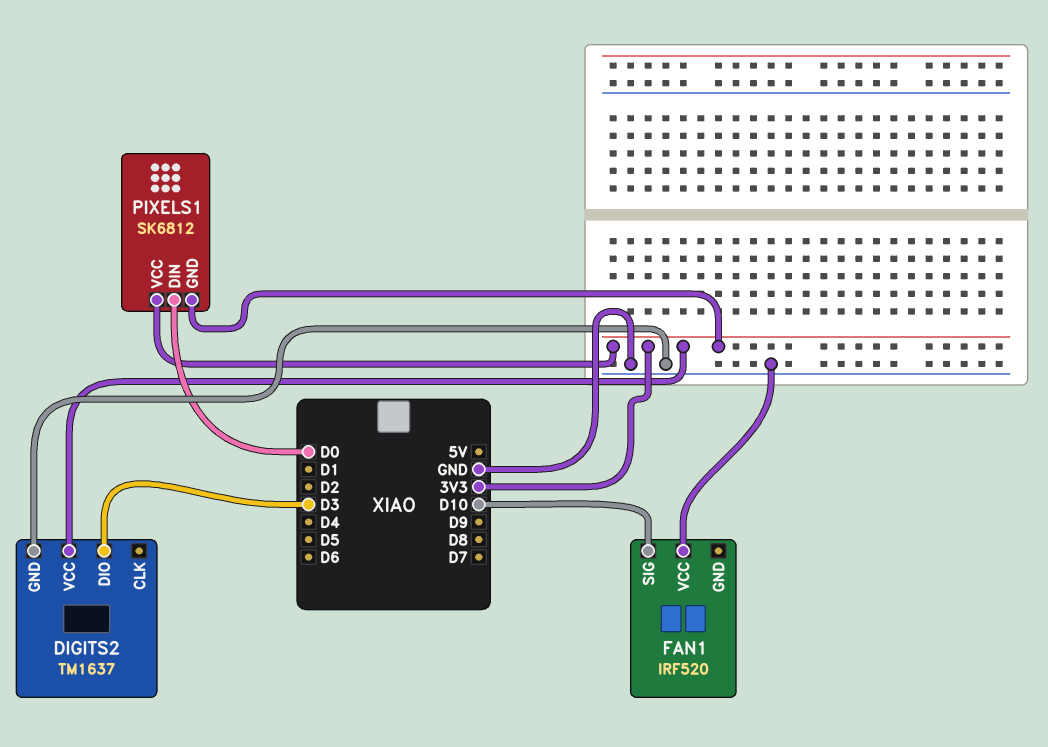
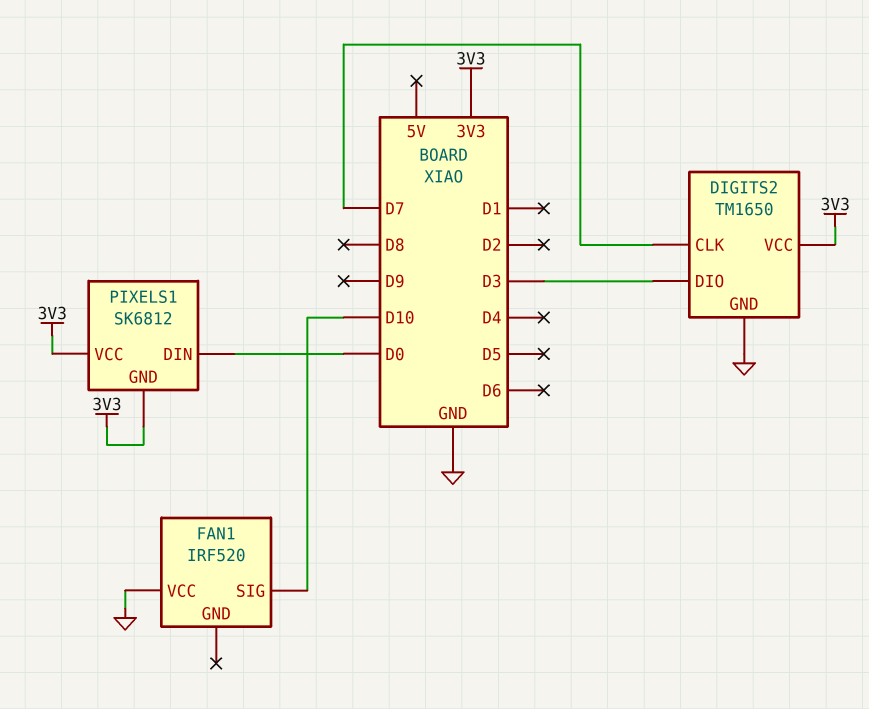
DIGITS2: TM1637 -> TM1650
DIGITS2 pin CLK: none -> D7

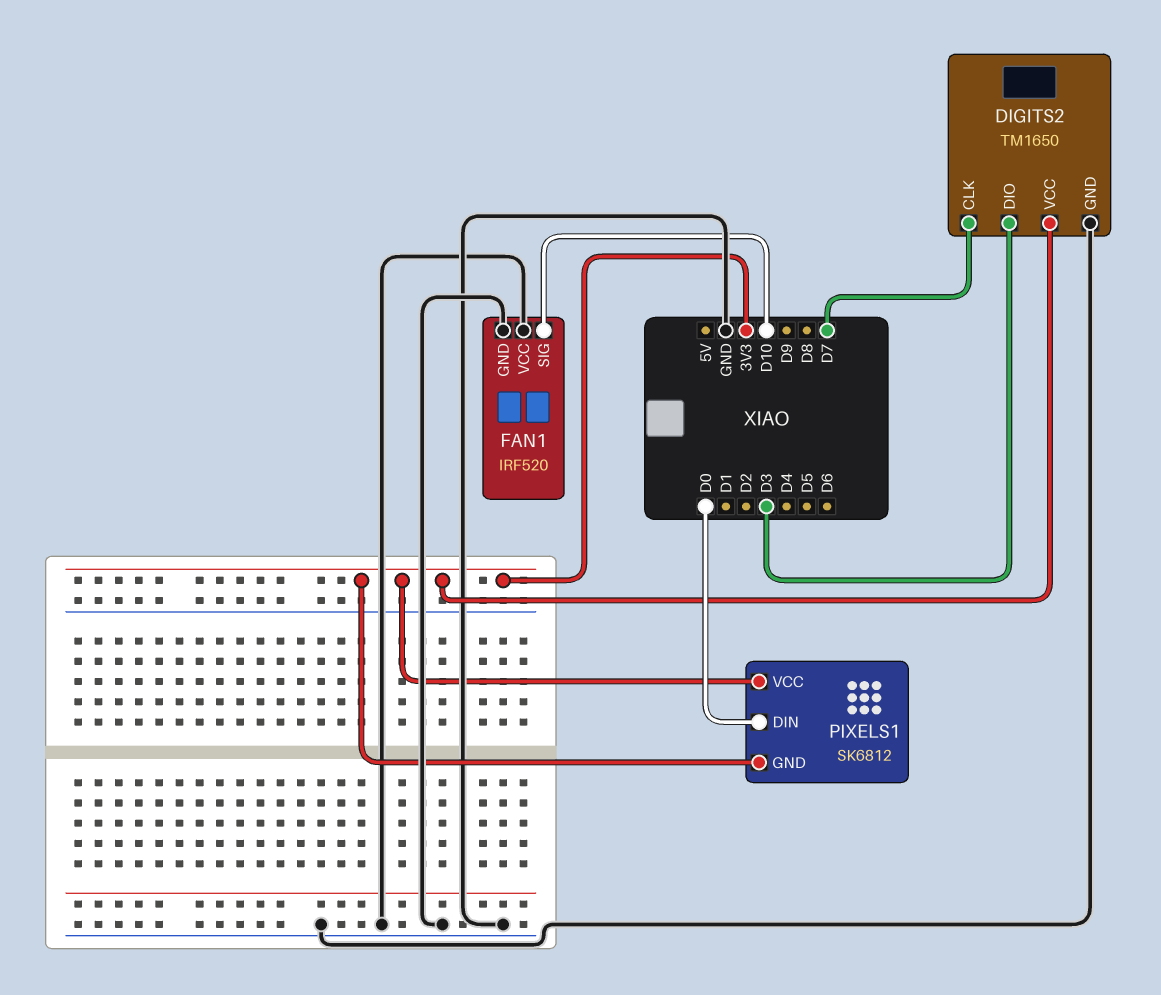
FAN1 pin GND: none -> GND

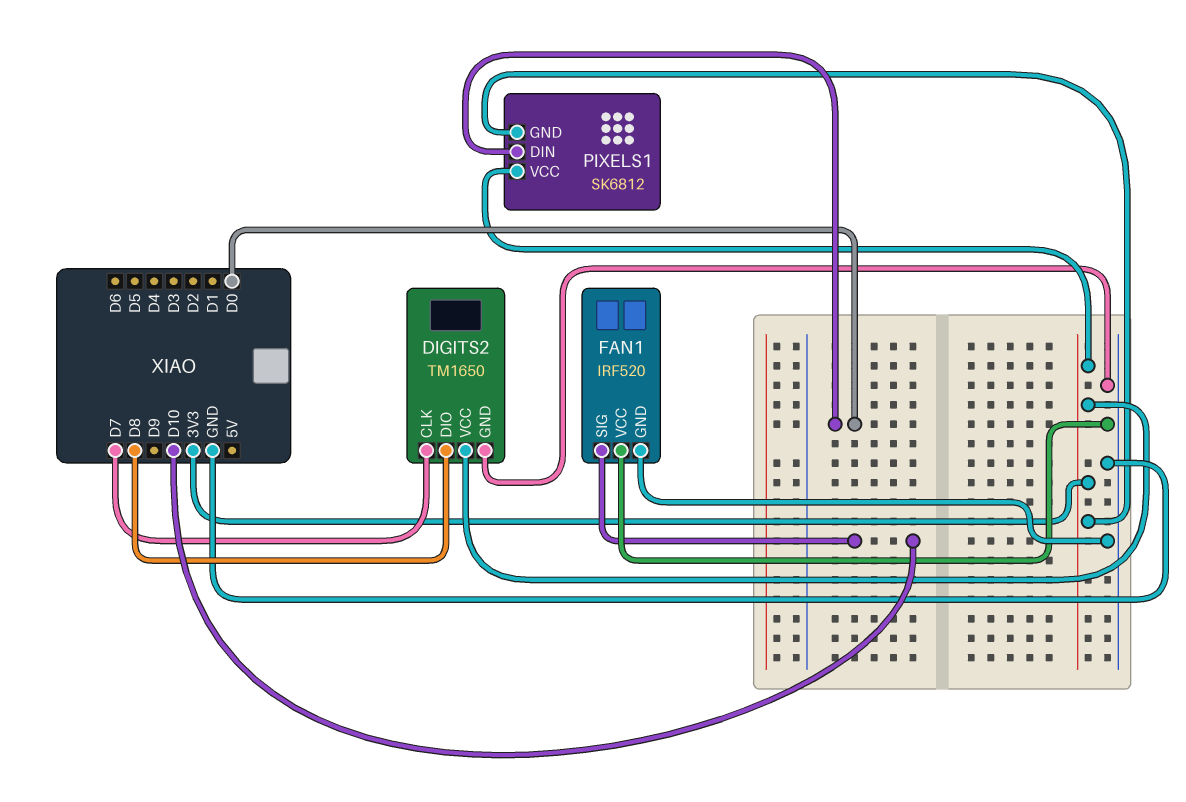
DIGITS2 pin DIO: D3 -> D8

